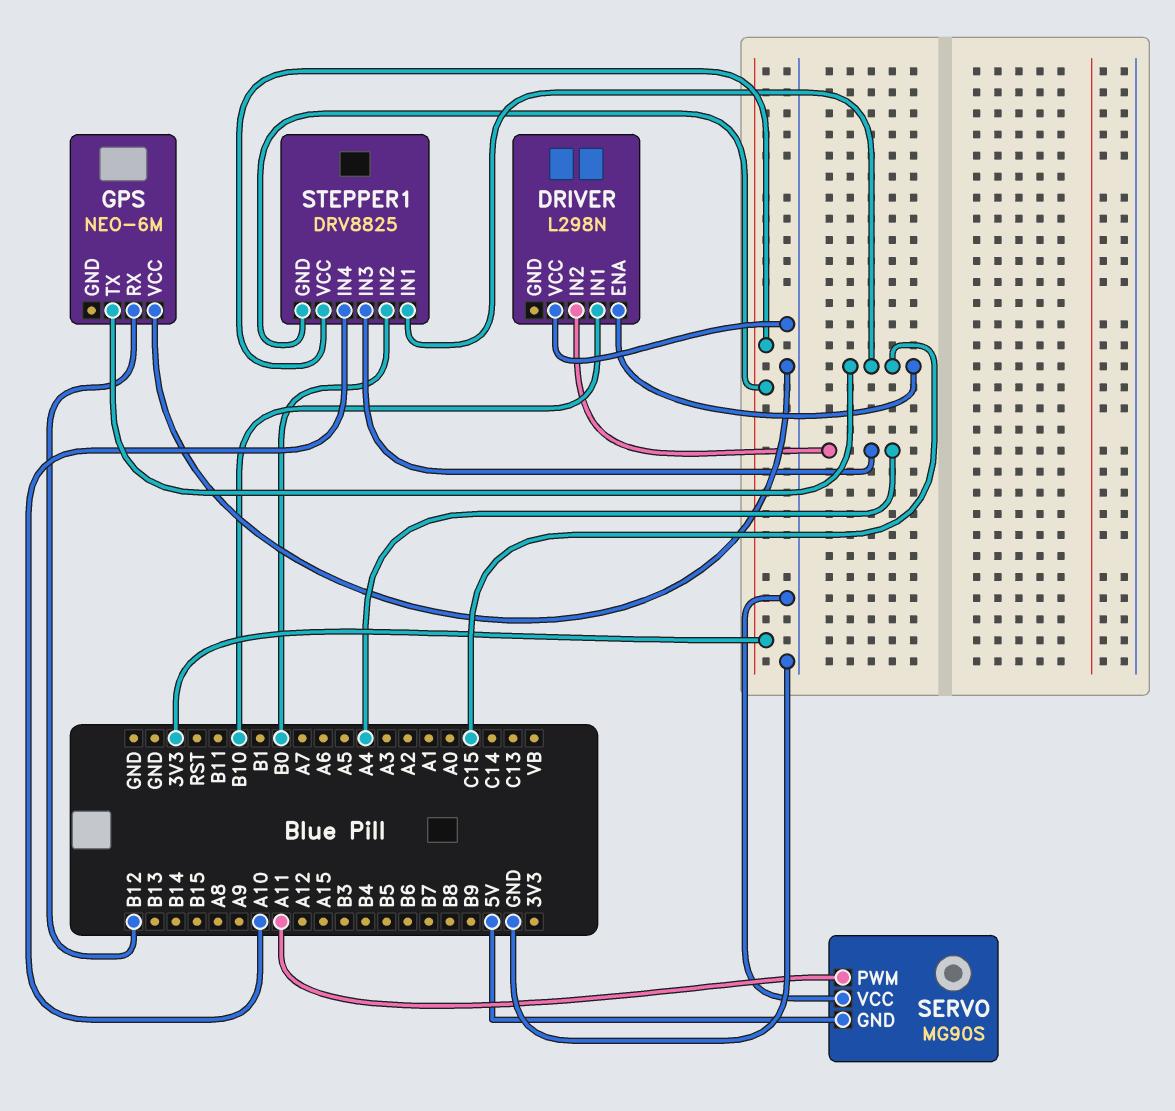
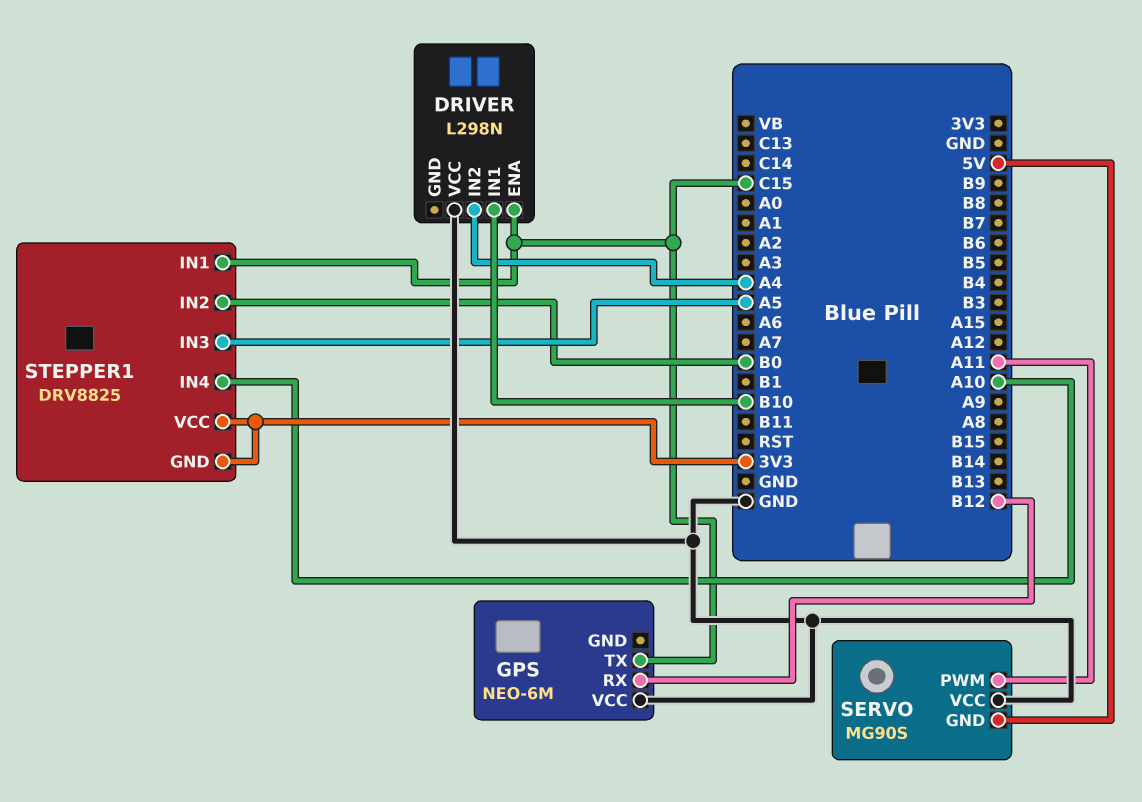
STEPPER1 pin IN3: A4 -> A5

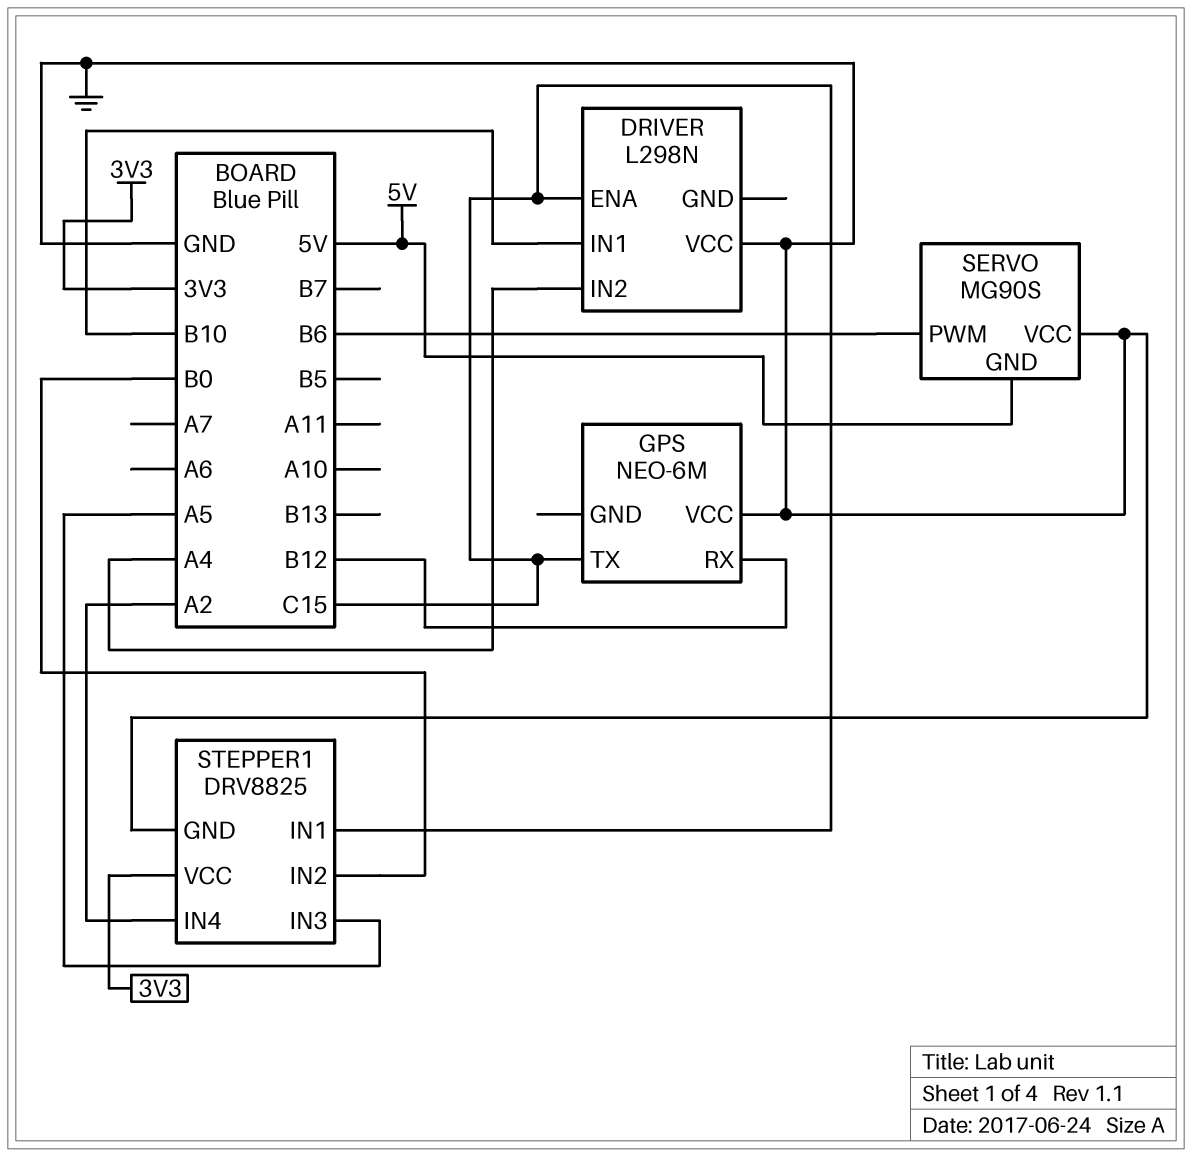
SERVO pin PWM: A11 -> B6
STEPPER1 pin GND: 3V3 -> GND
STEPPER1 pin IN4: A10 -> A2

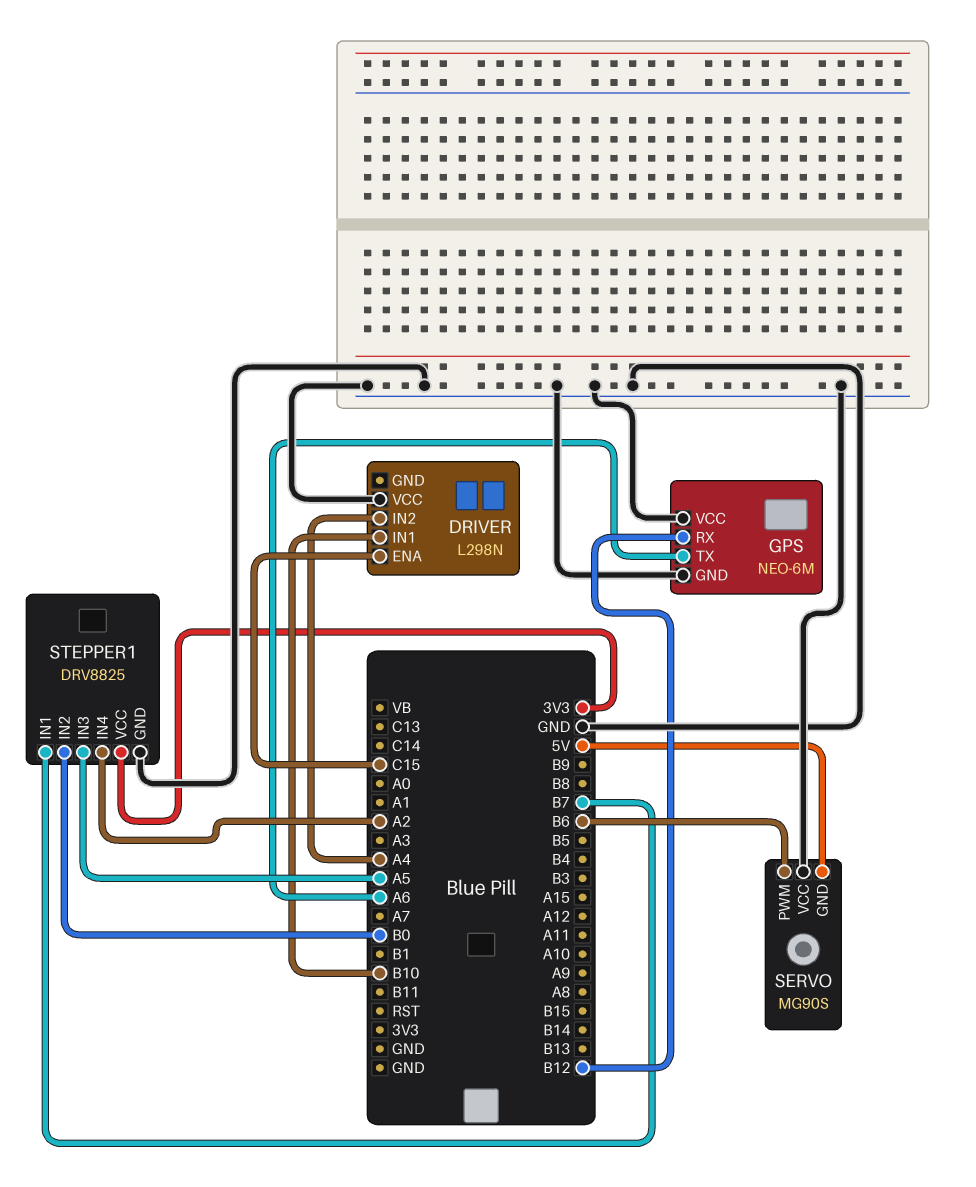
GPS pin GND: none -> GND
GPS pin TX: C15 -> A6
STEPPER1 pin IN1: C15 -> B7

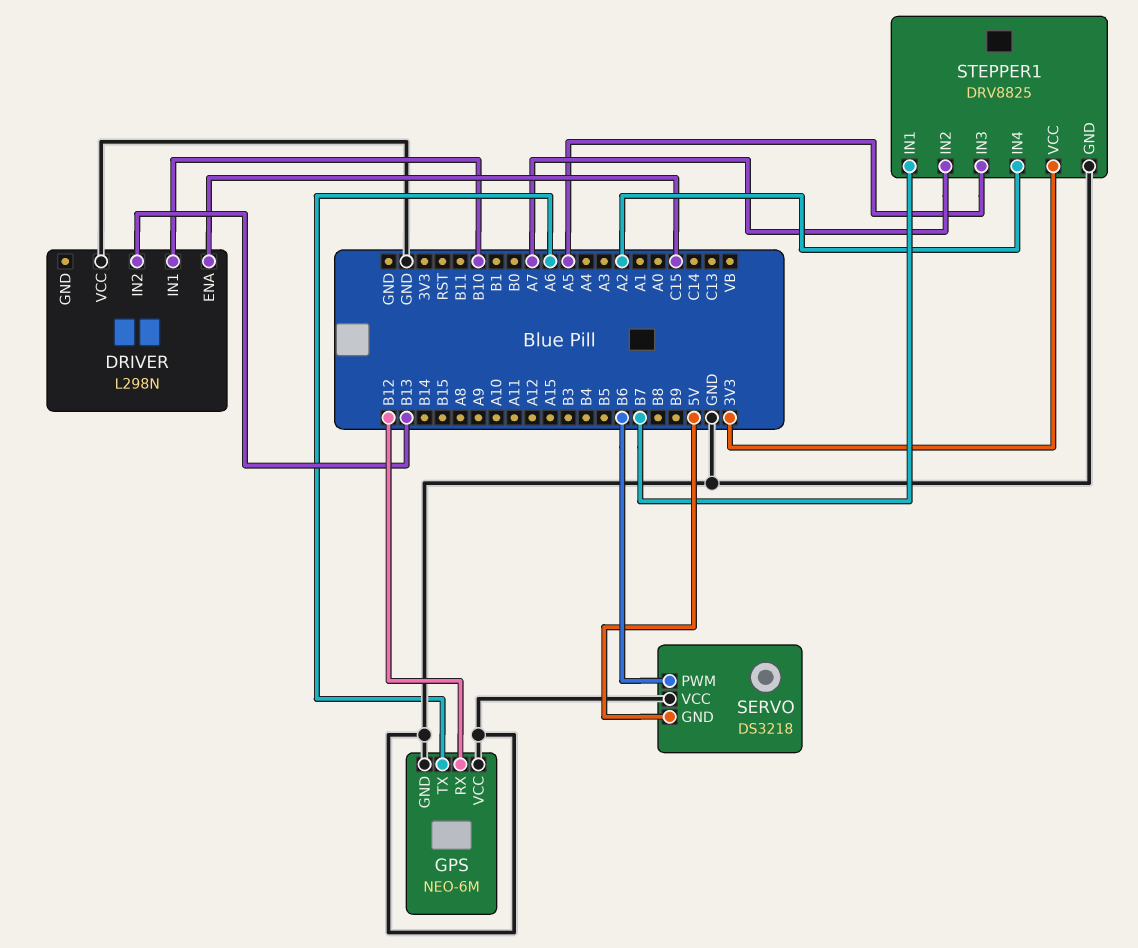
DRIVER pin IN2: A4 -> B13
SERVO: MG90S -> DS3218
STEPPER1 pin IN2: B0 -> A7

